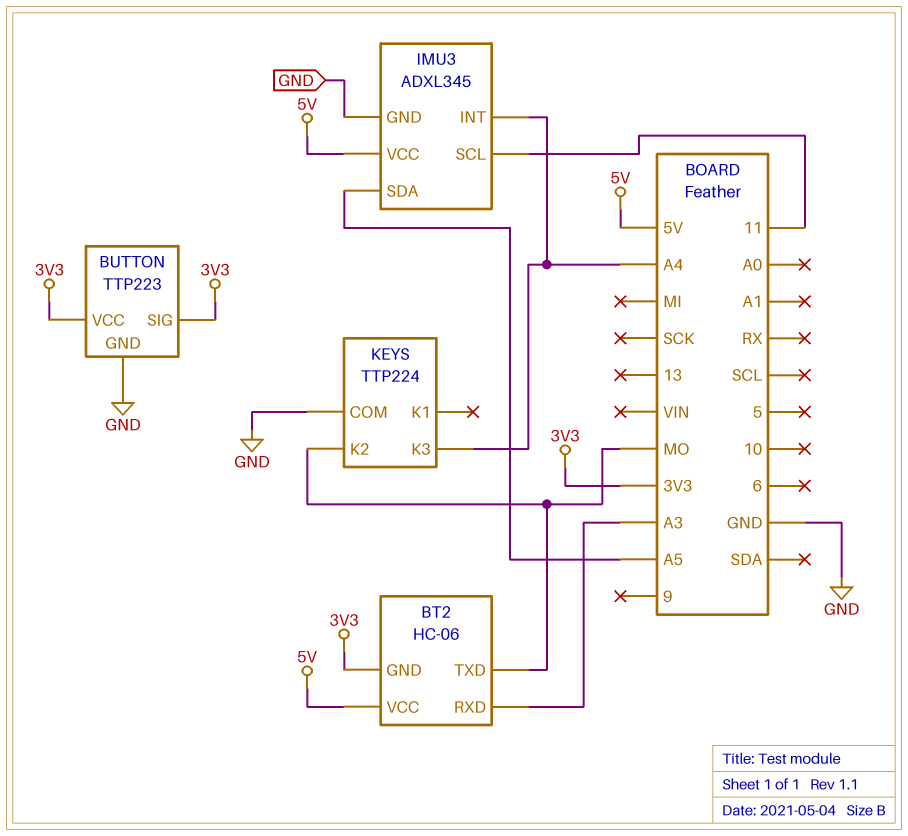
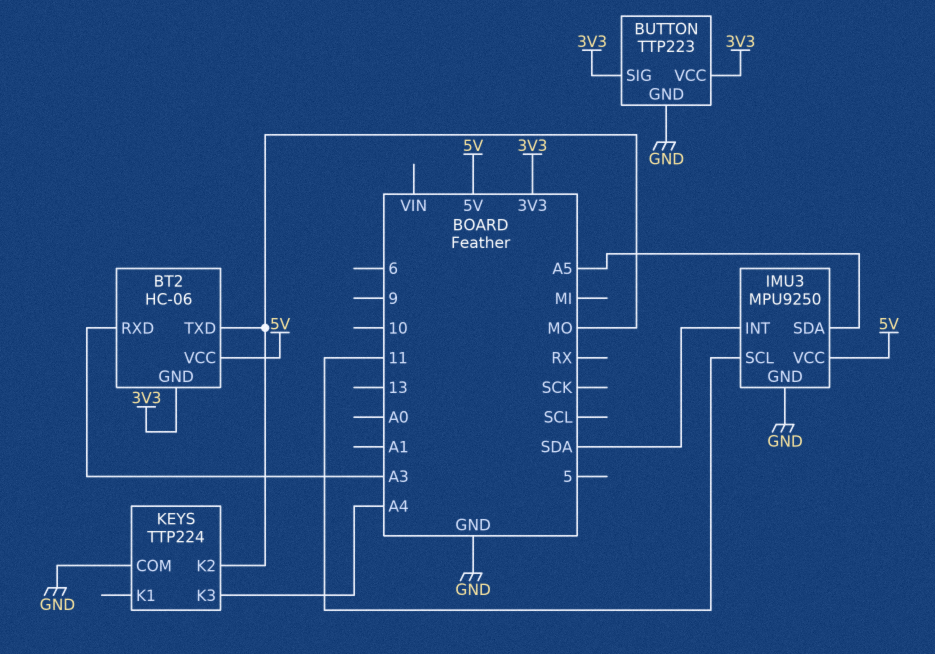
IMU3: ADXL345 -> MPU9250
IMU3 pin INT: A4 -> SDA

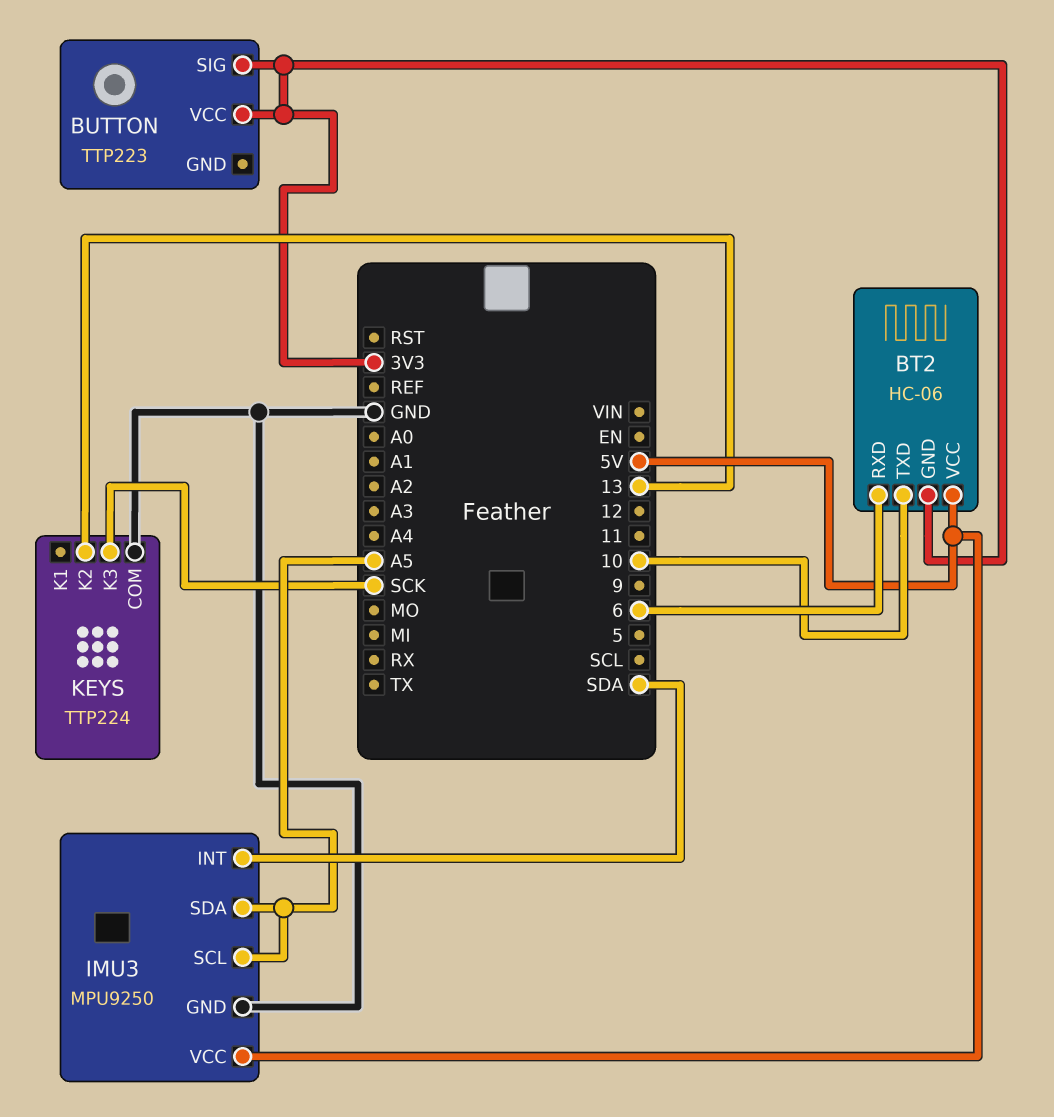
BT2 pin RXD: A3 -> 6
BT2 pin TXD: MO -> 10
BUTTON pin GND: GND -> none
IMU3 pin SCL: 11 -> A5
KEYS pin K2: MO -> 13
KEYS pin K3: A4 -> SCK

